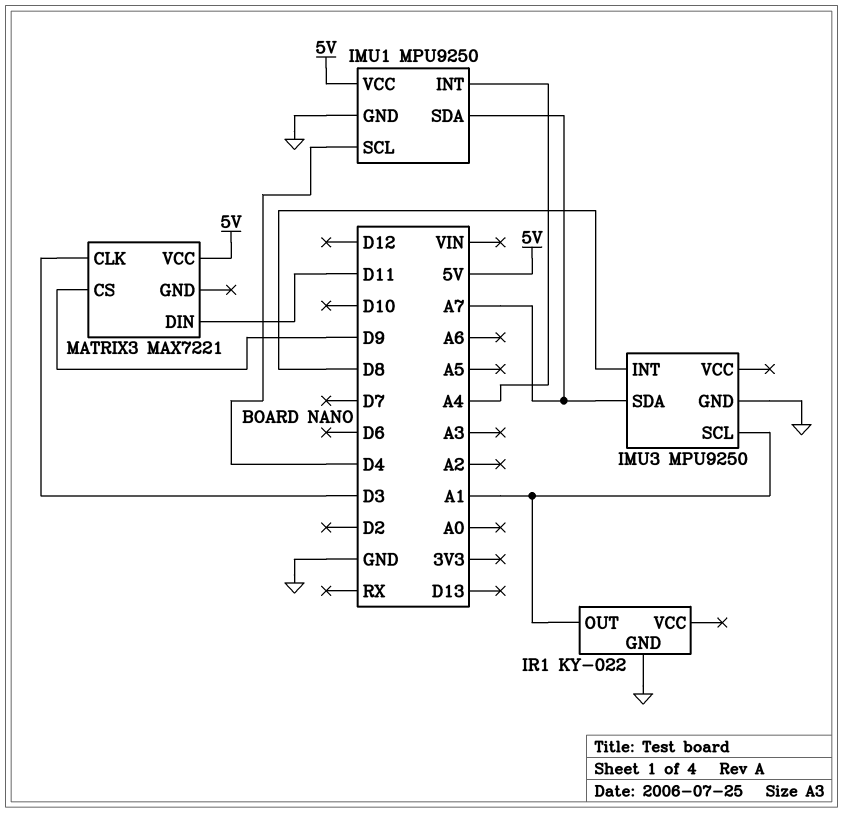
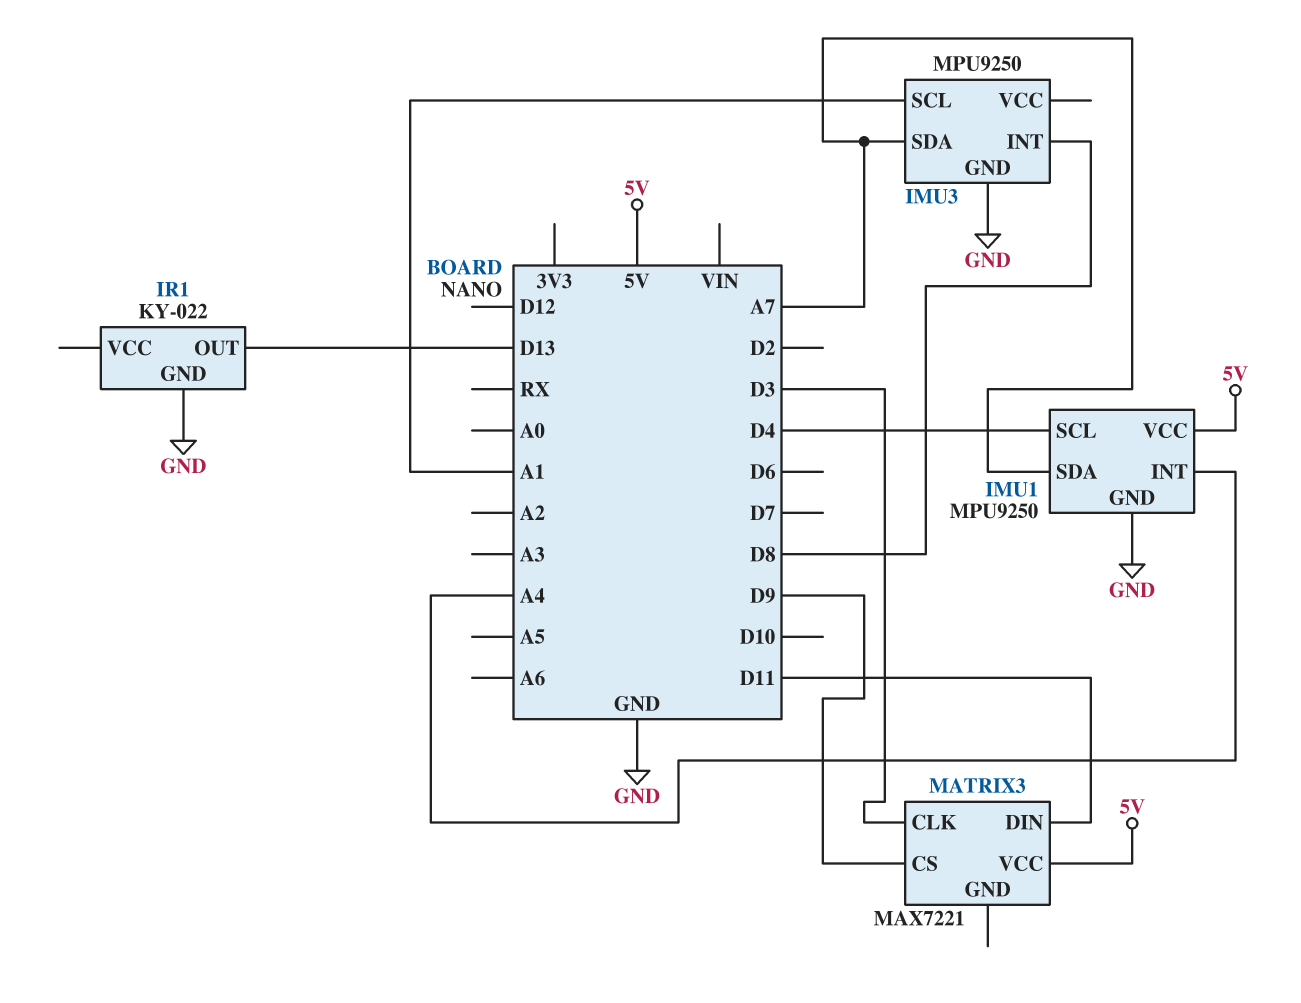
IR1 pin OUT: A1 -> D13

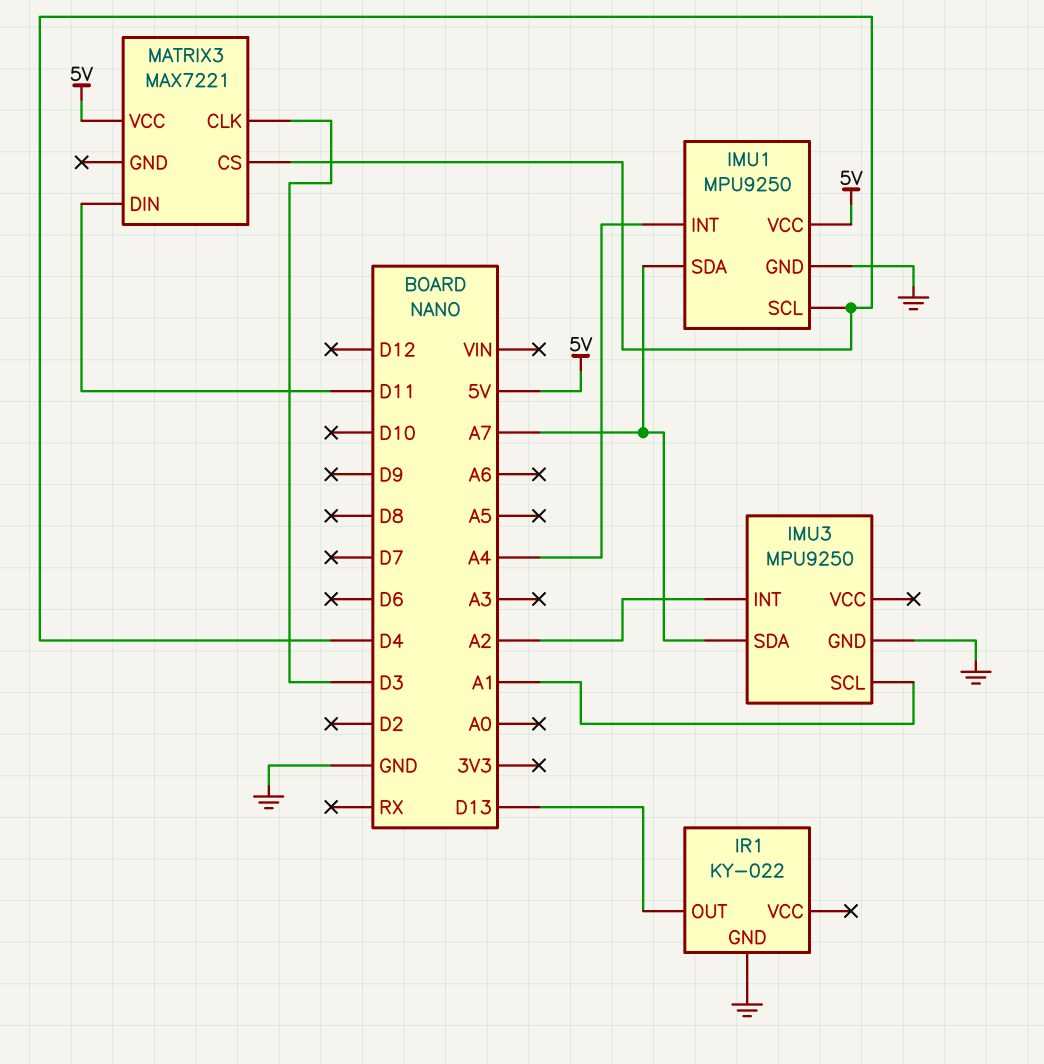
IMU3 pin INT: D8 -> A2
MATRIX3 pin CS: D9 -> D4

